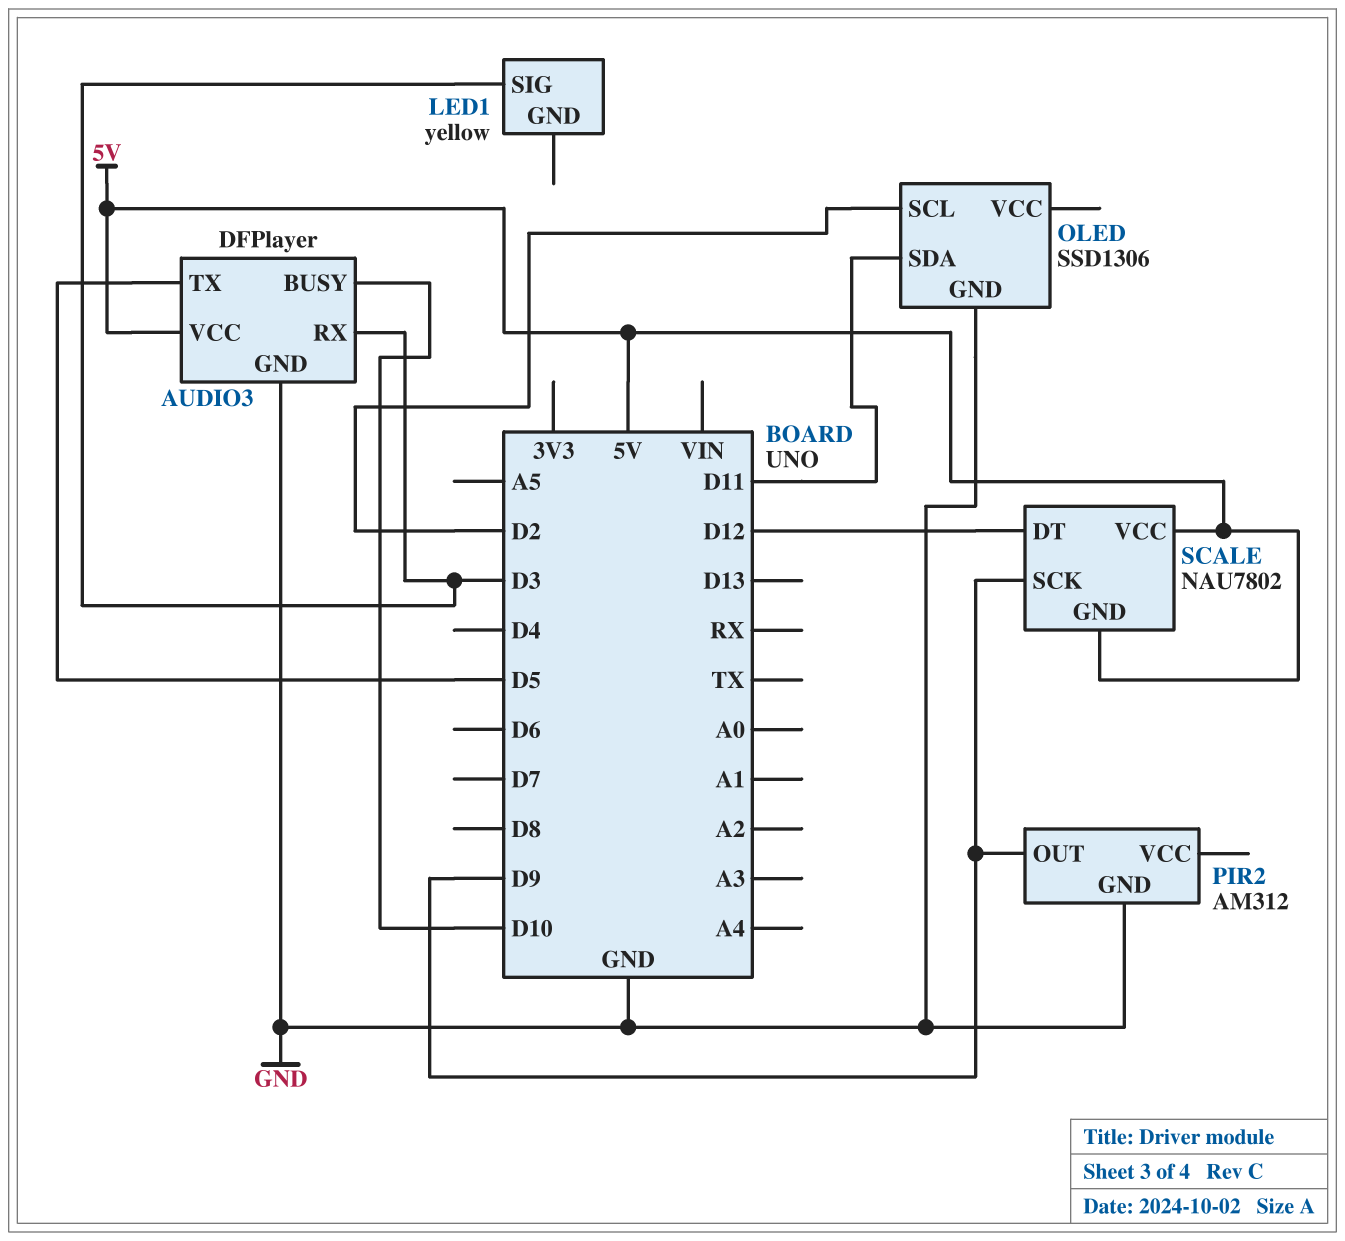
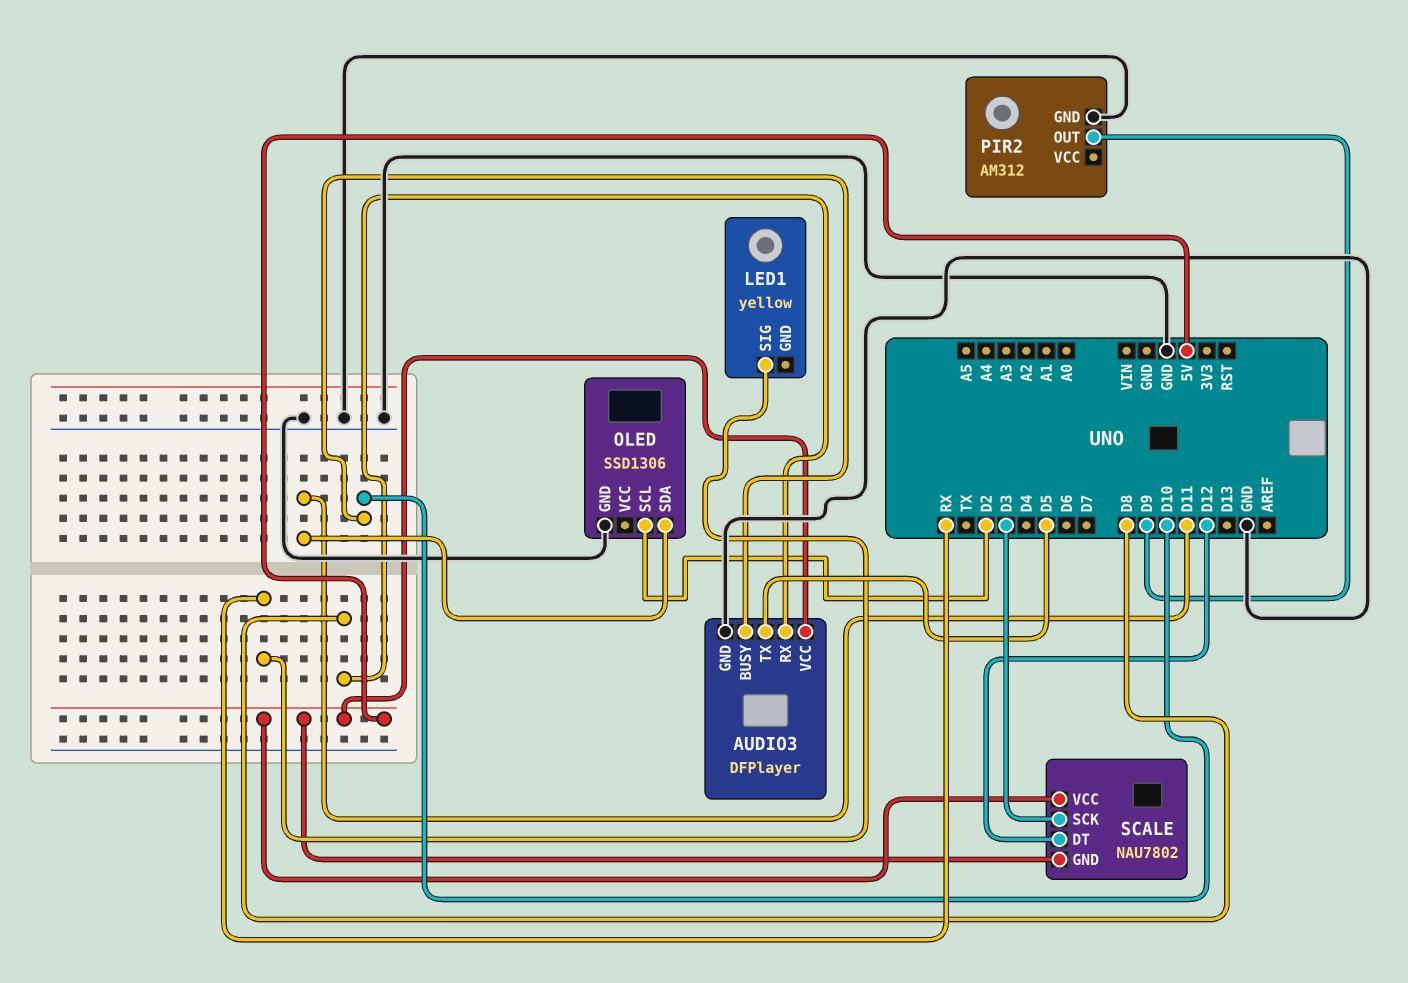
AUDIO3 pin RX: D3 -> D8
LED1 pin SIG: D3 -> RX
SCALE pin SCK: D9 -> D3

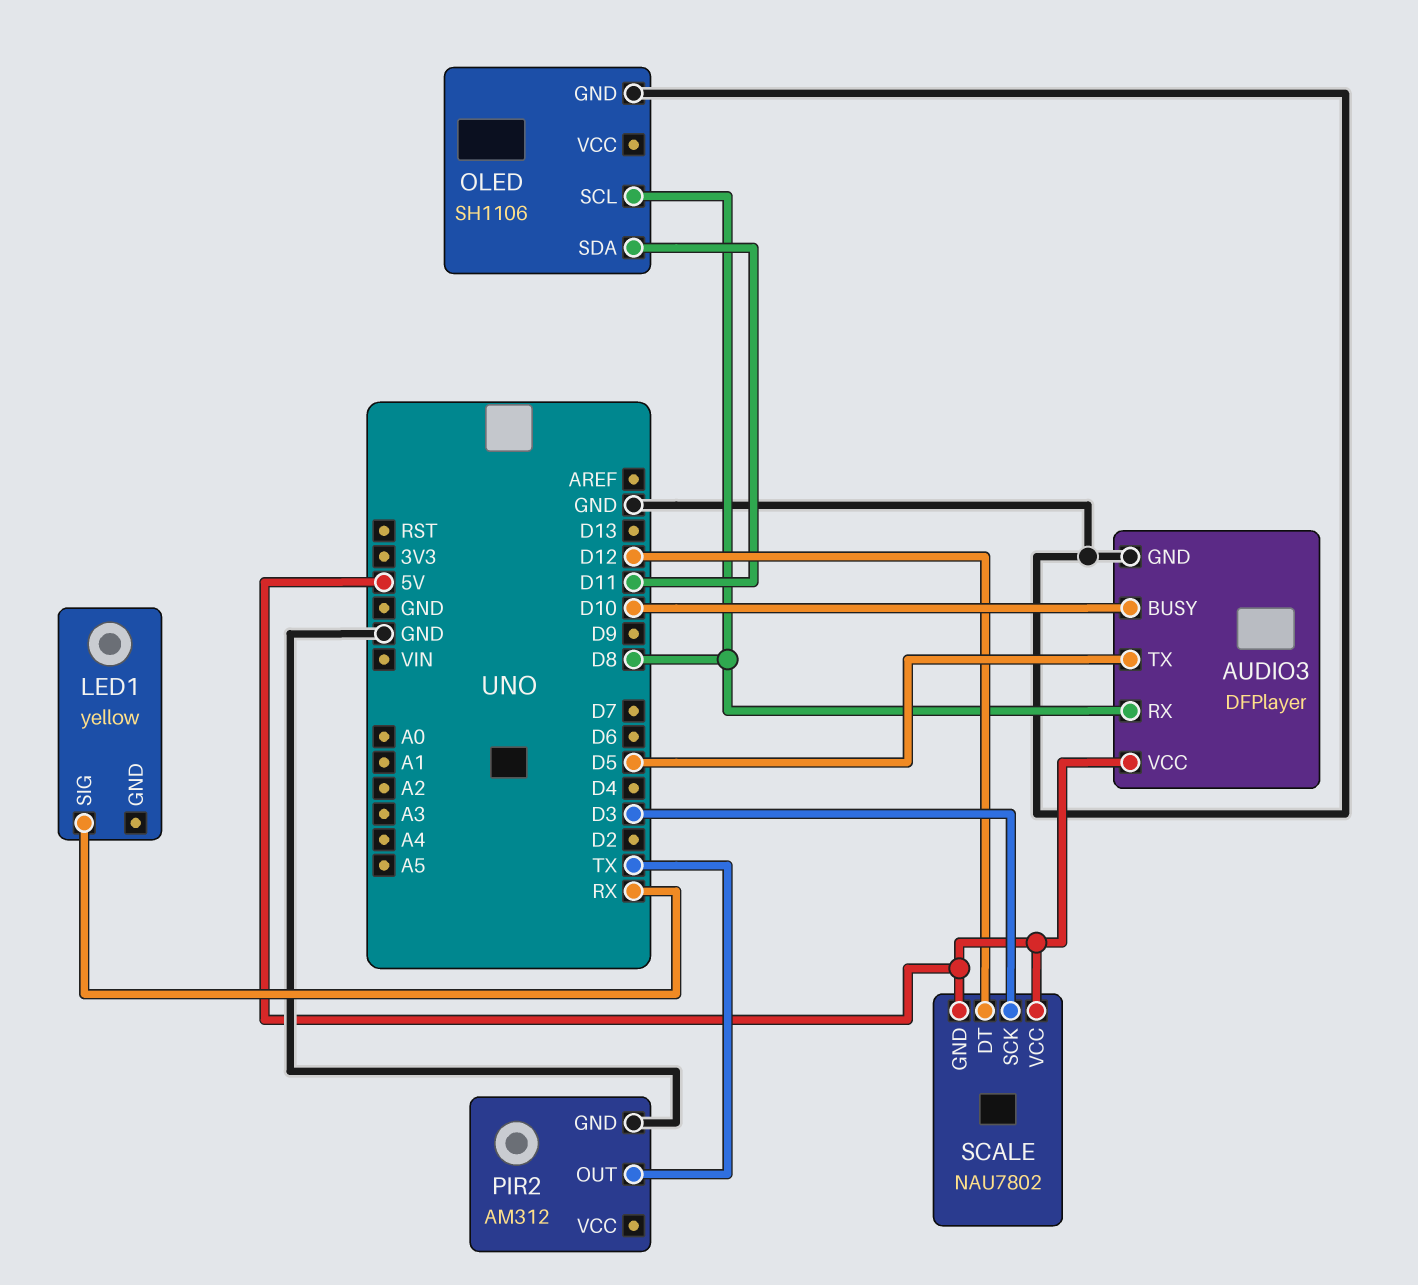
OLED: SSD1306 -> SH1106
OLED pin SCL: D2 -> D8
PIR2 pin OUT: D9 -> TX

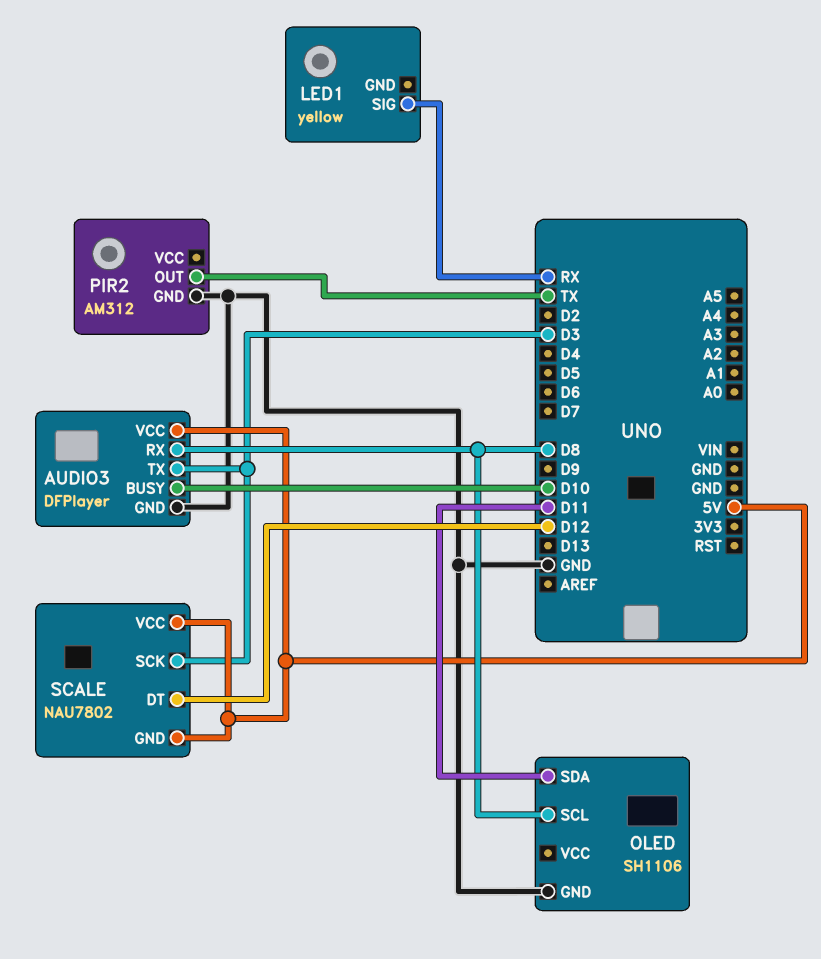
AUDIO3 pin TX: D5 -> D3

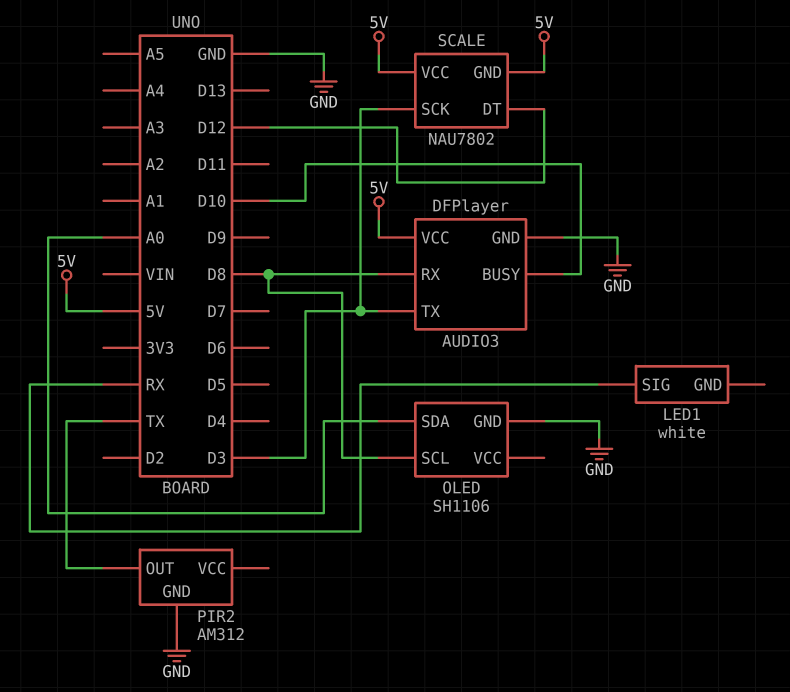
LED1: yellow -> white
OLED pin SDA: D11 -> A0

